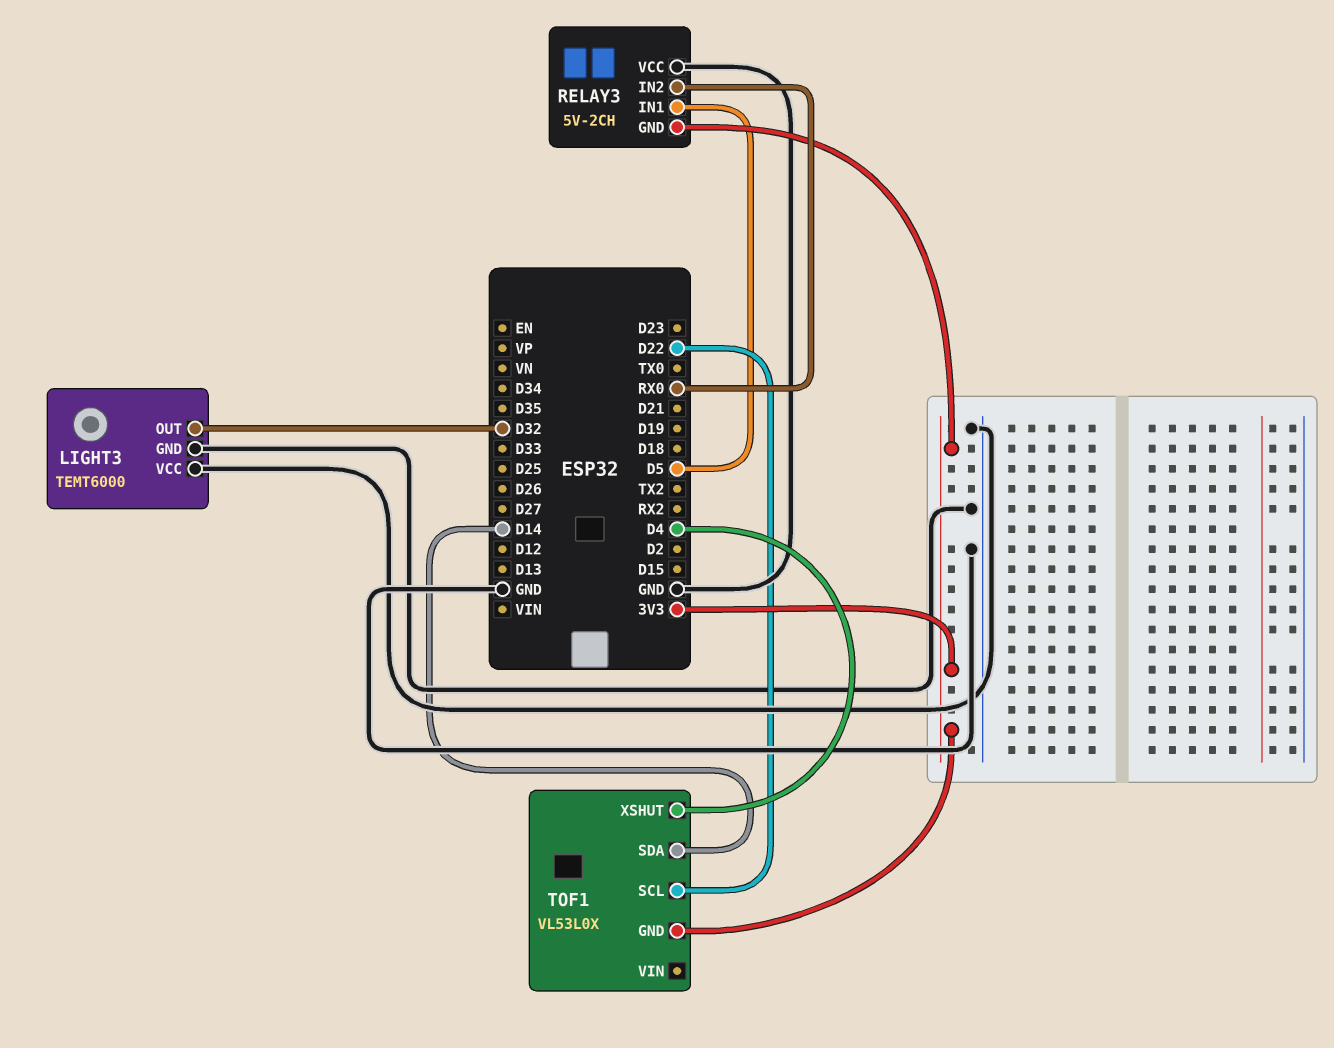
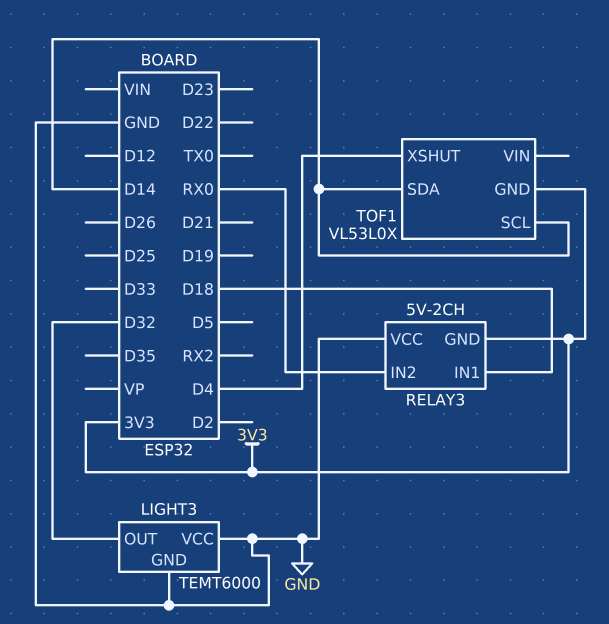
RELAY3 pin IN1: D5 -> D18
TOF1 pin SCL: D22 -> D14

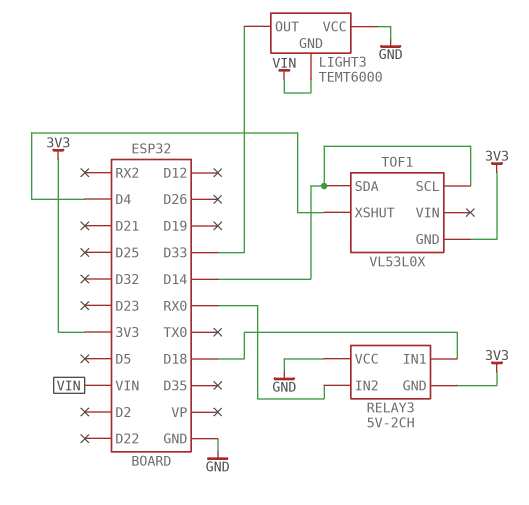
LIGHT3 pin GND: GND -> VIN
LIGHT3 pin OUT: D32 -> D33

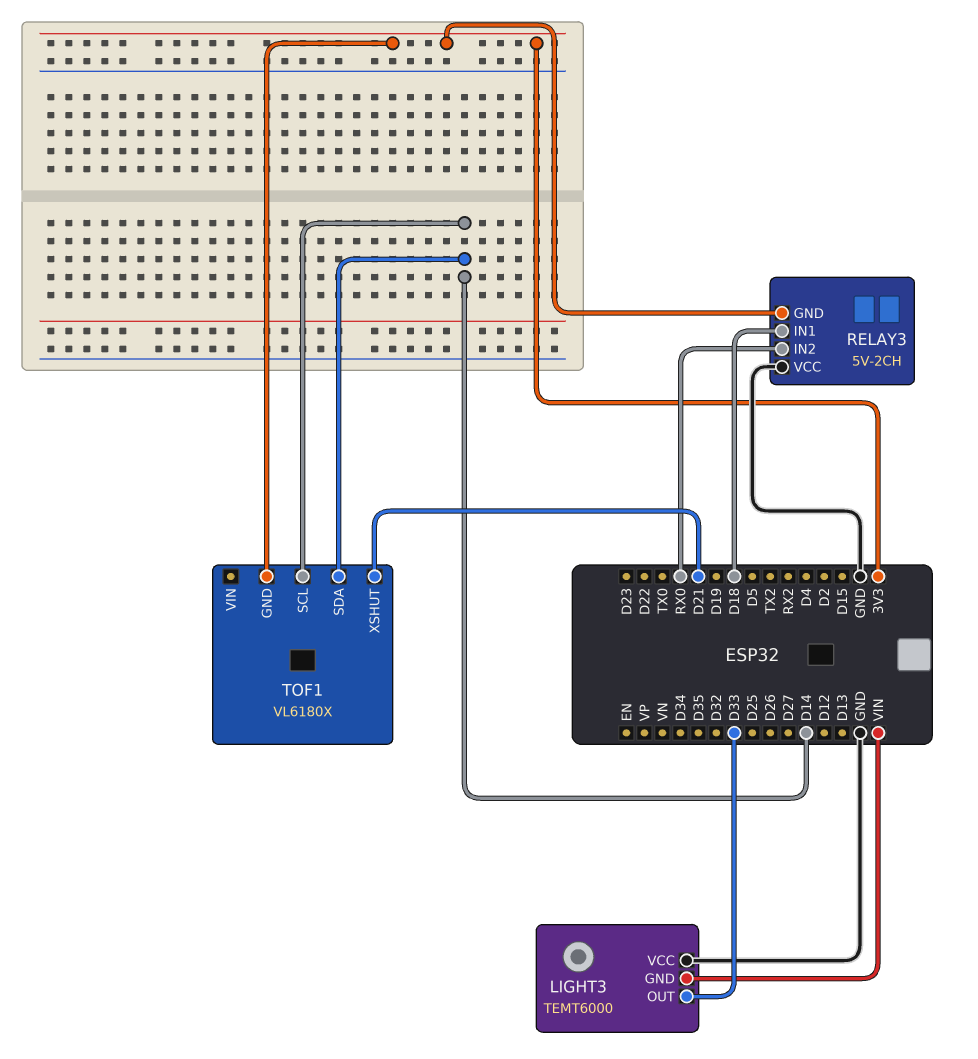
TOF1: VL53L0X -> VL6180X
TOF1 pin XSHUT: D4 -> D21

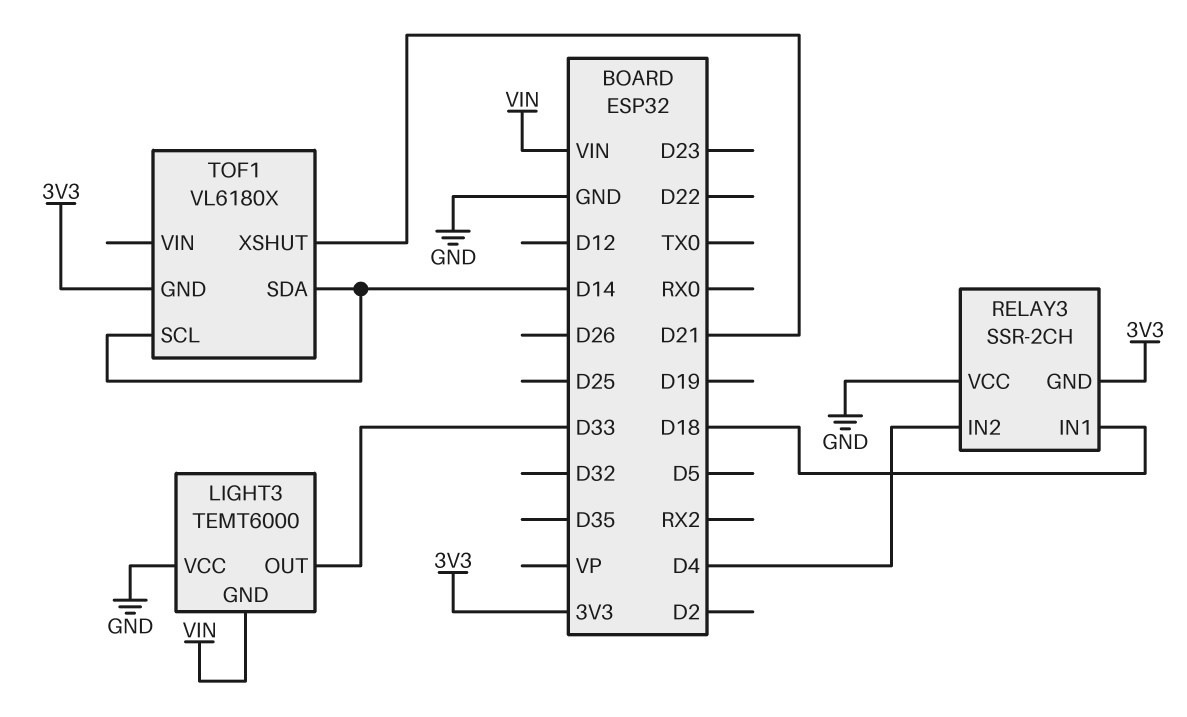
RELAY3: 5V-2CH -> SSR-2CH
RELAY3 pin IN2: RX0 -> D4

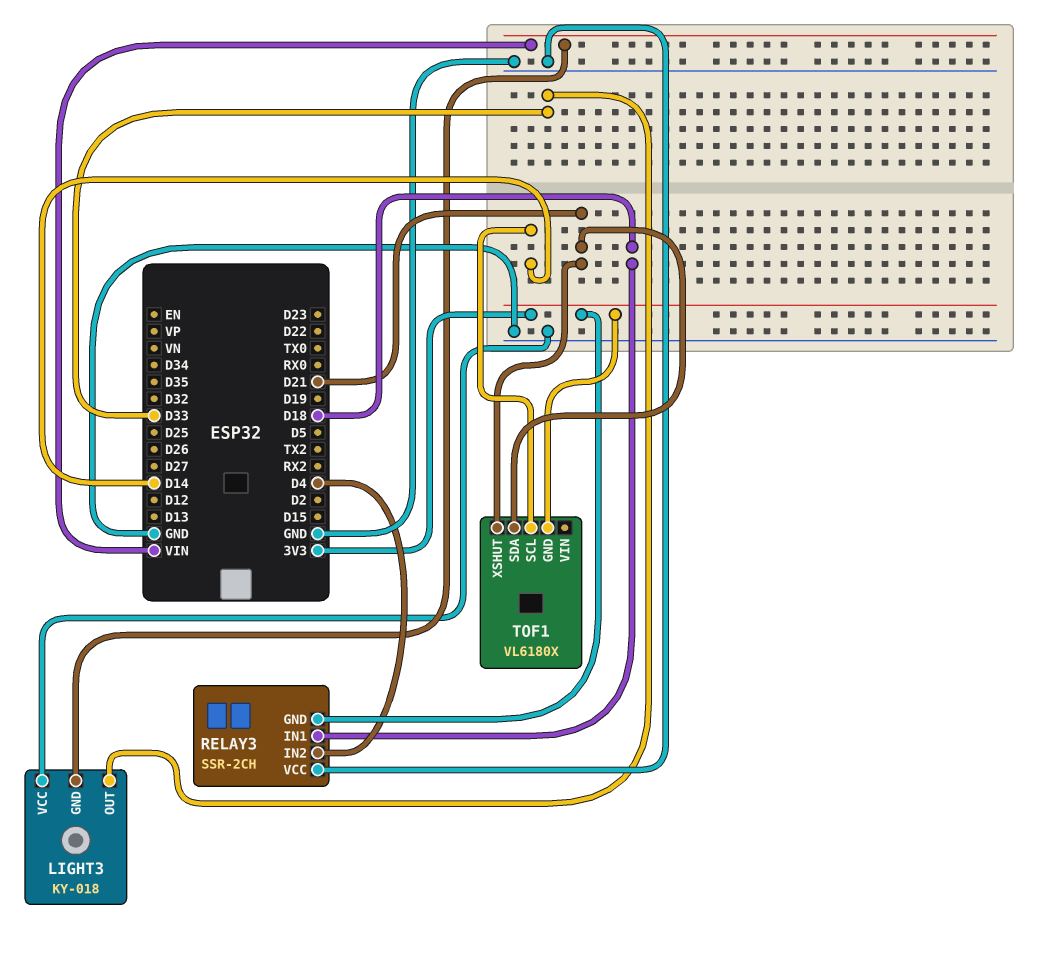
LIGHT3: TEMT6000 -> KY-018
TOF1 pin SDA: D14 -> D21

